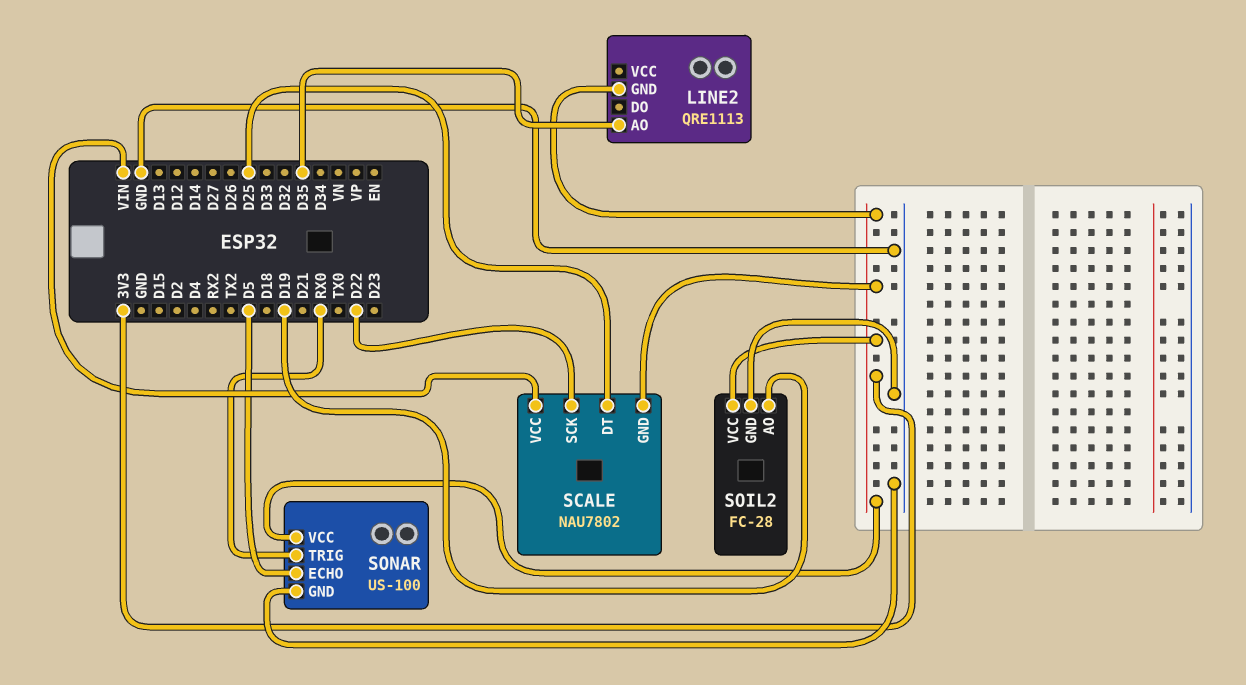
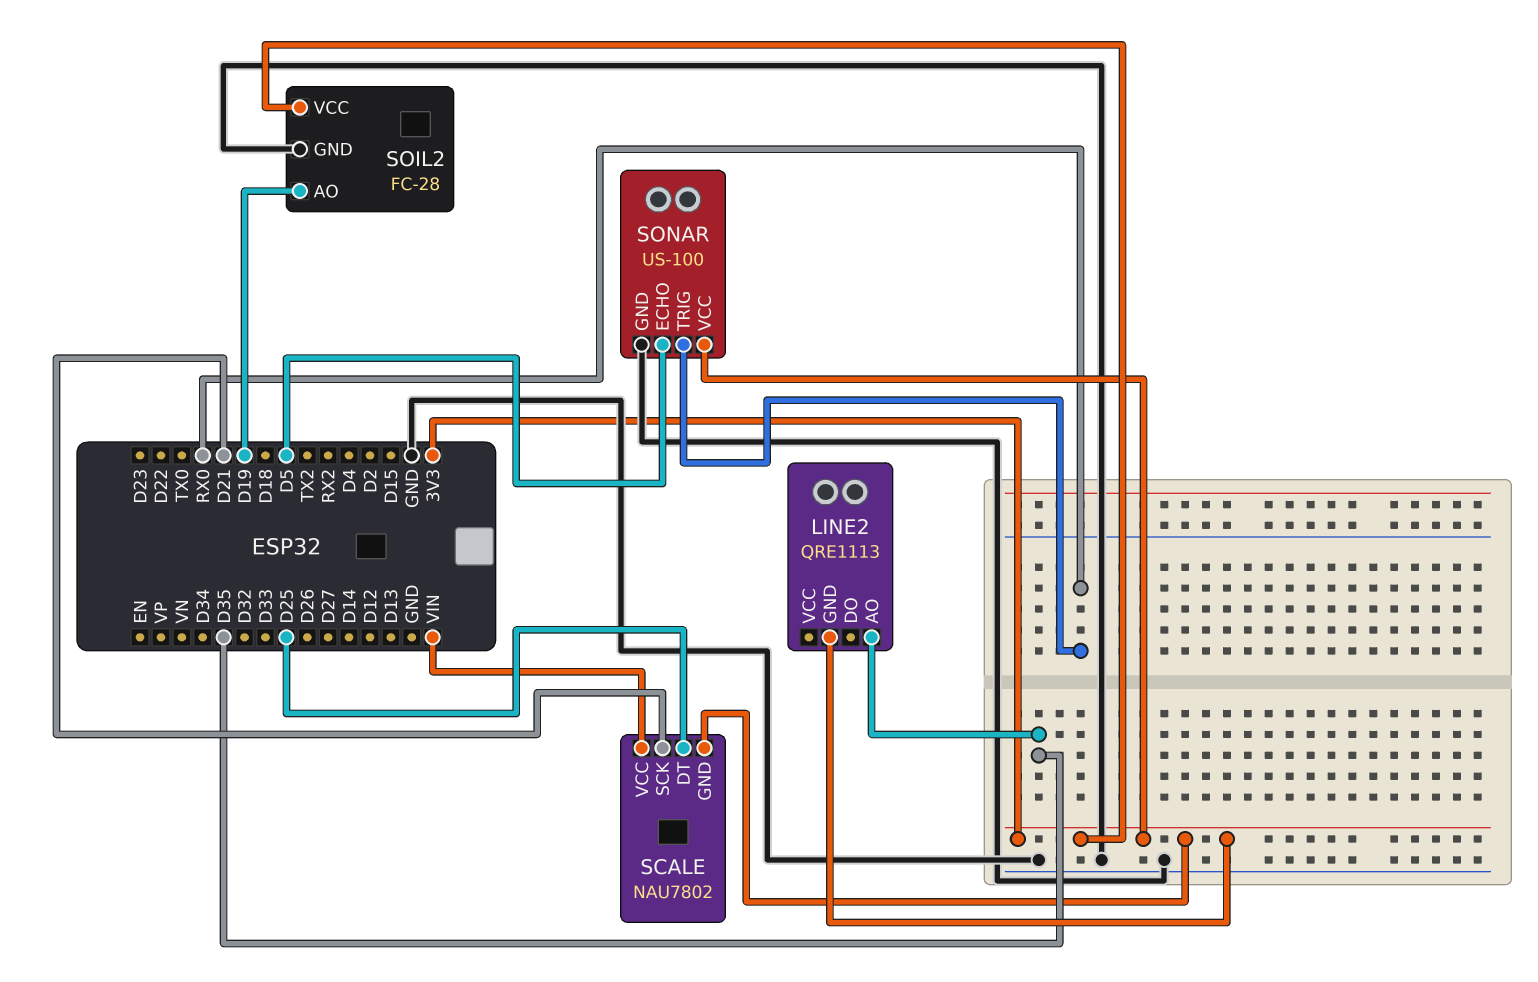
SCALE pin SCK: D22 -> D21

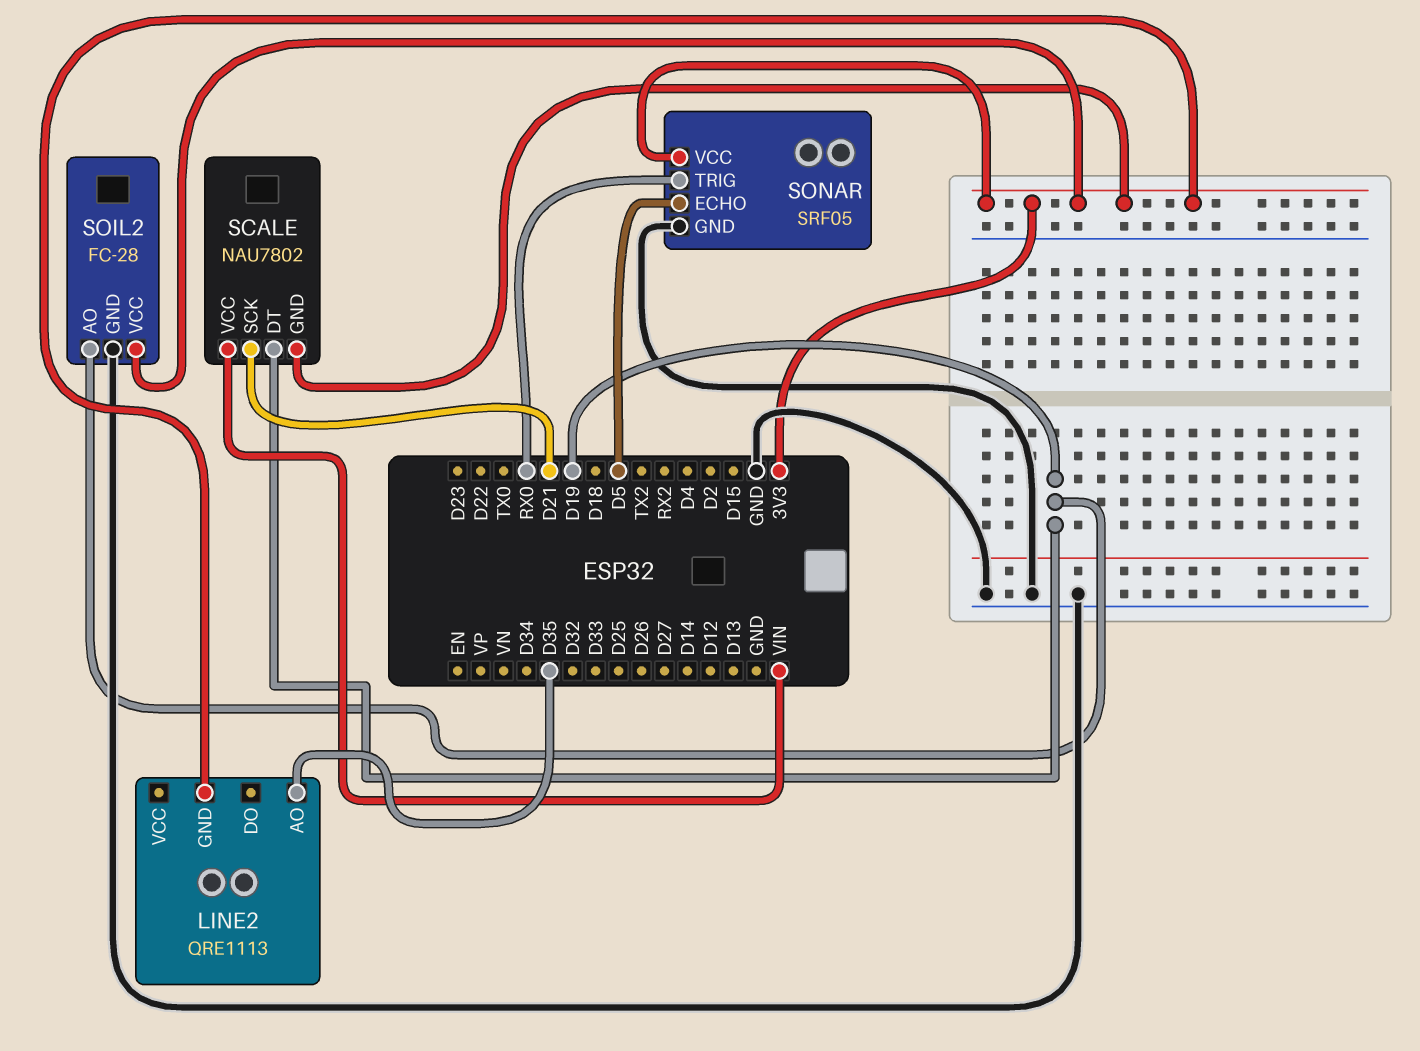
SCALE pin DT: D25 -> D19
SONAR: US-100 -> SRF05

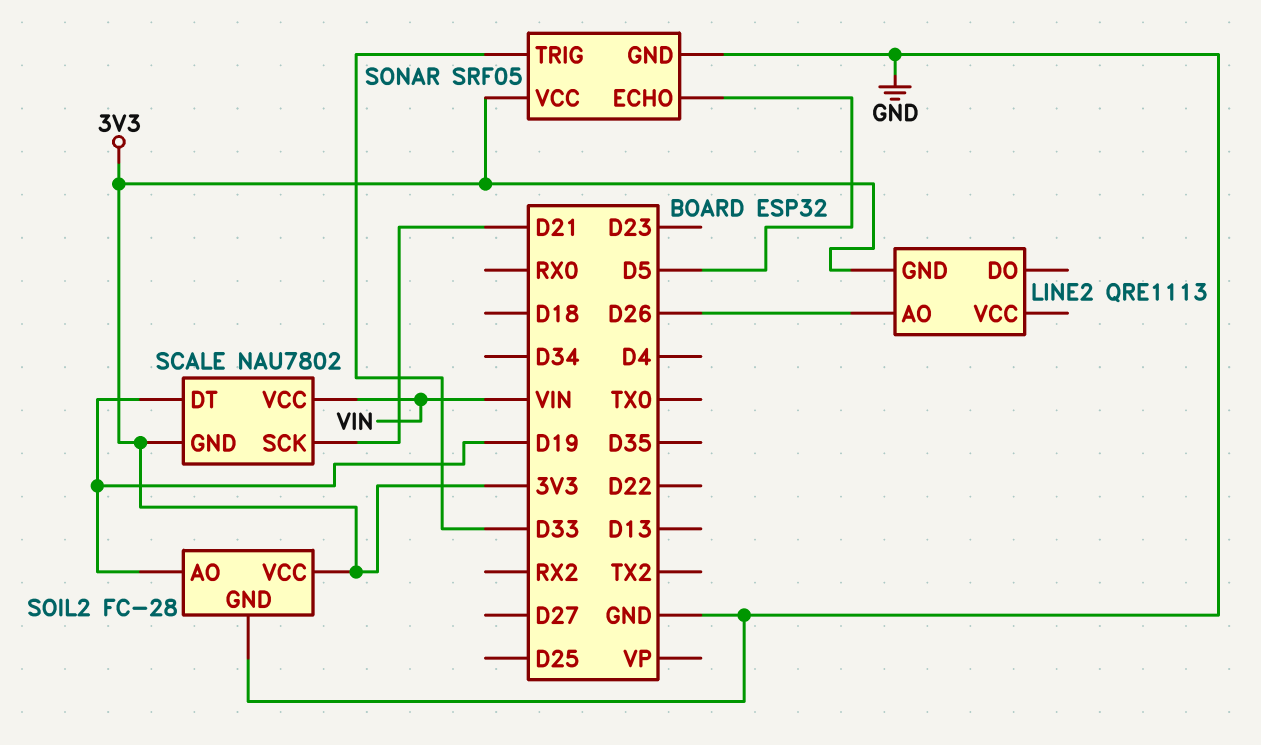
LINE2 pin AO: D35 -> D26
SONAR pin TRIG: RX0 -> D33

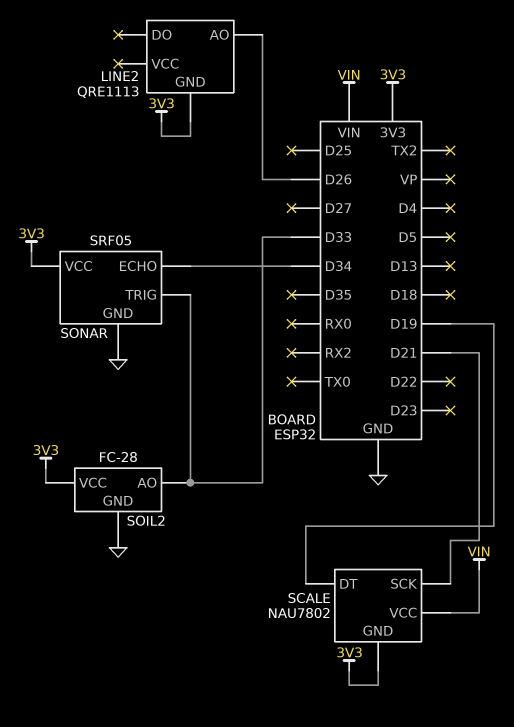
SOIL2 pin AO: D19 -> D33
SONAR pin ECHO: D5 -> D34

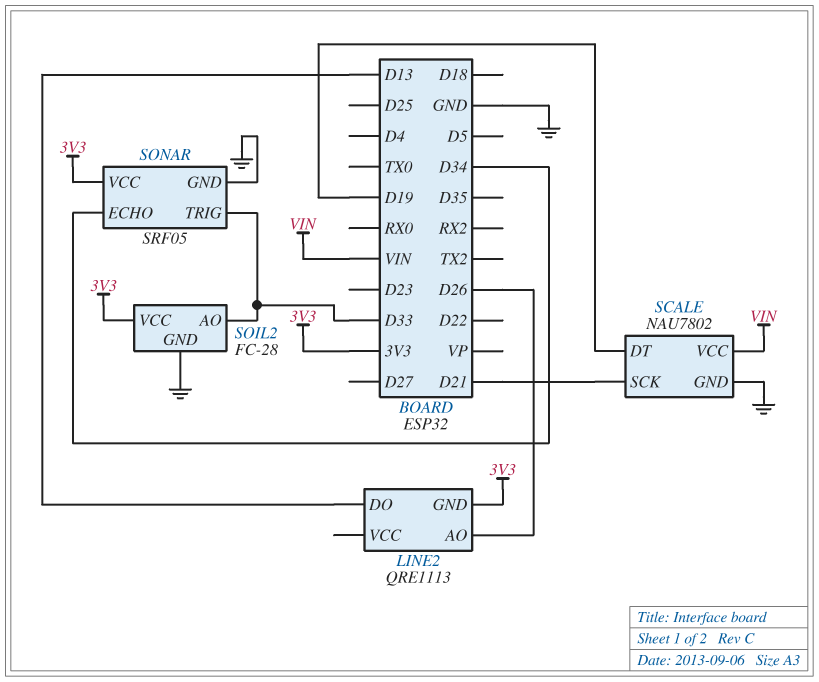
LINE2 pin DO: none -> D13
SCALE pin GND: 3V3 -> GND

